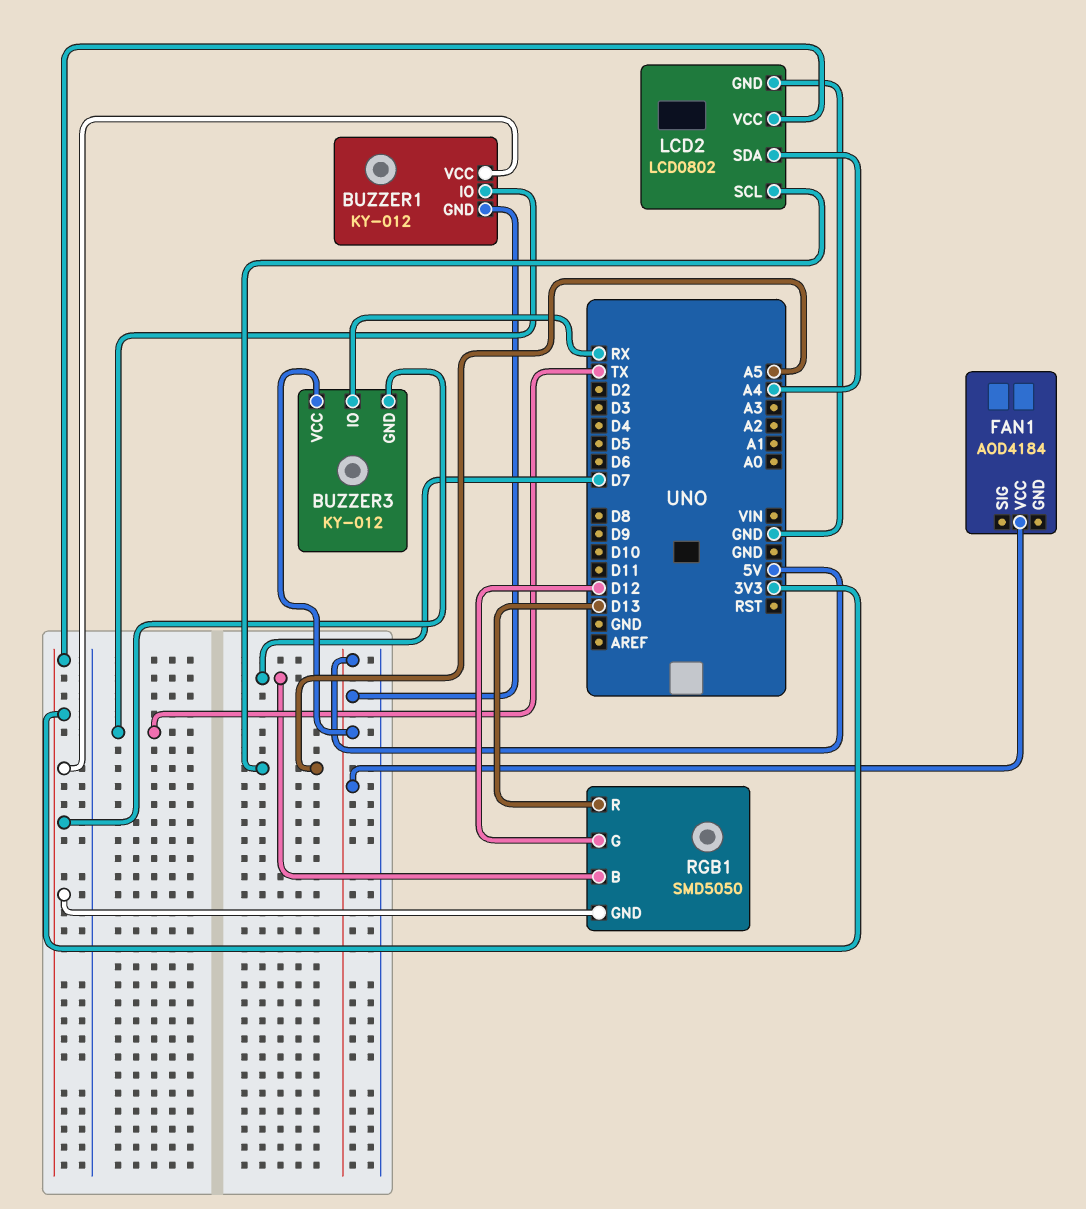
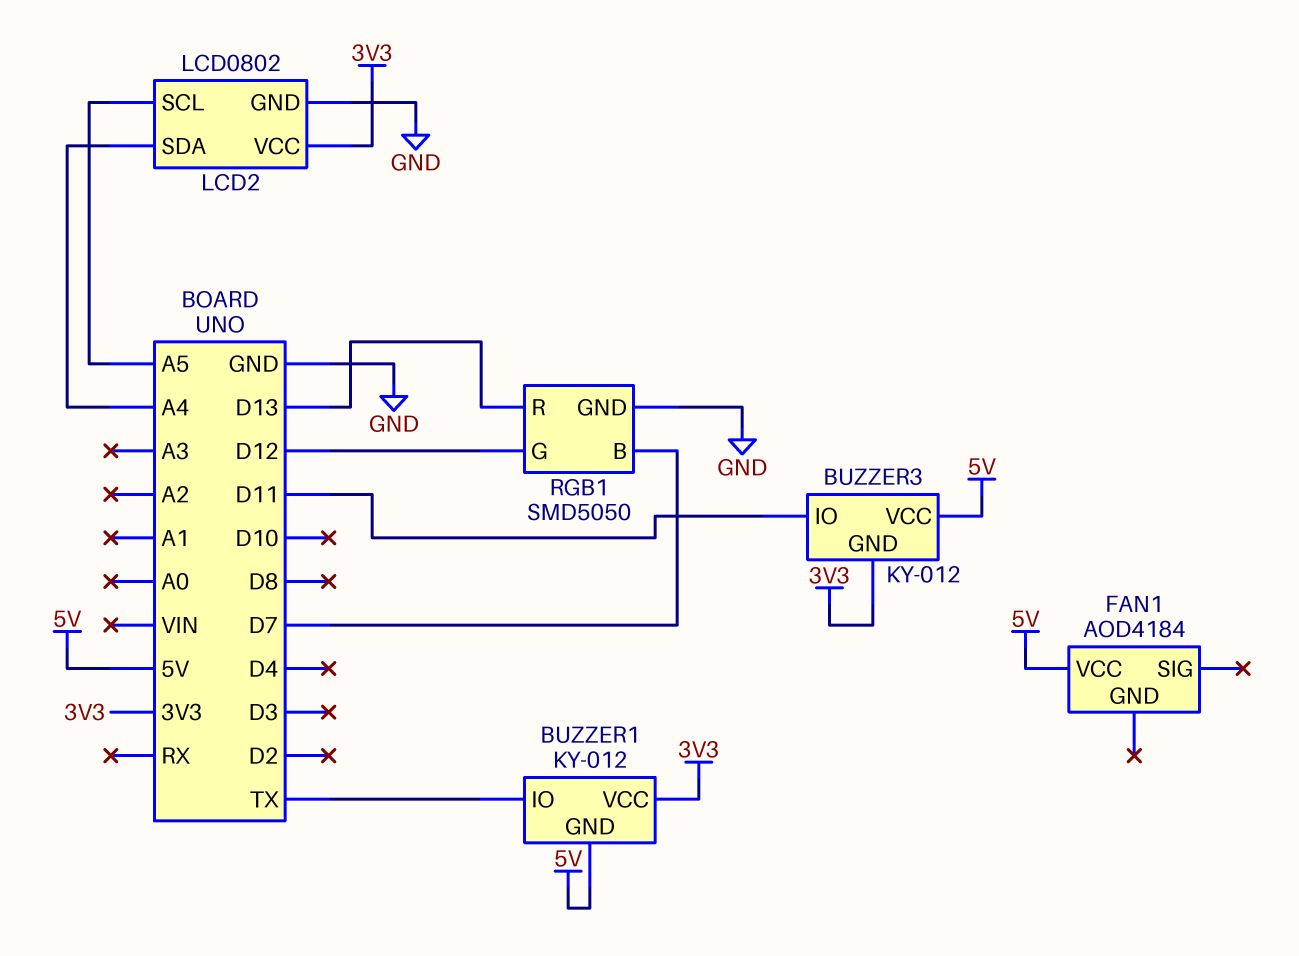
BUZZER3 pin IO: RX -> D11
RGB1 pin GND: 3V3 -> GND

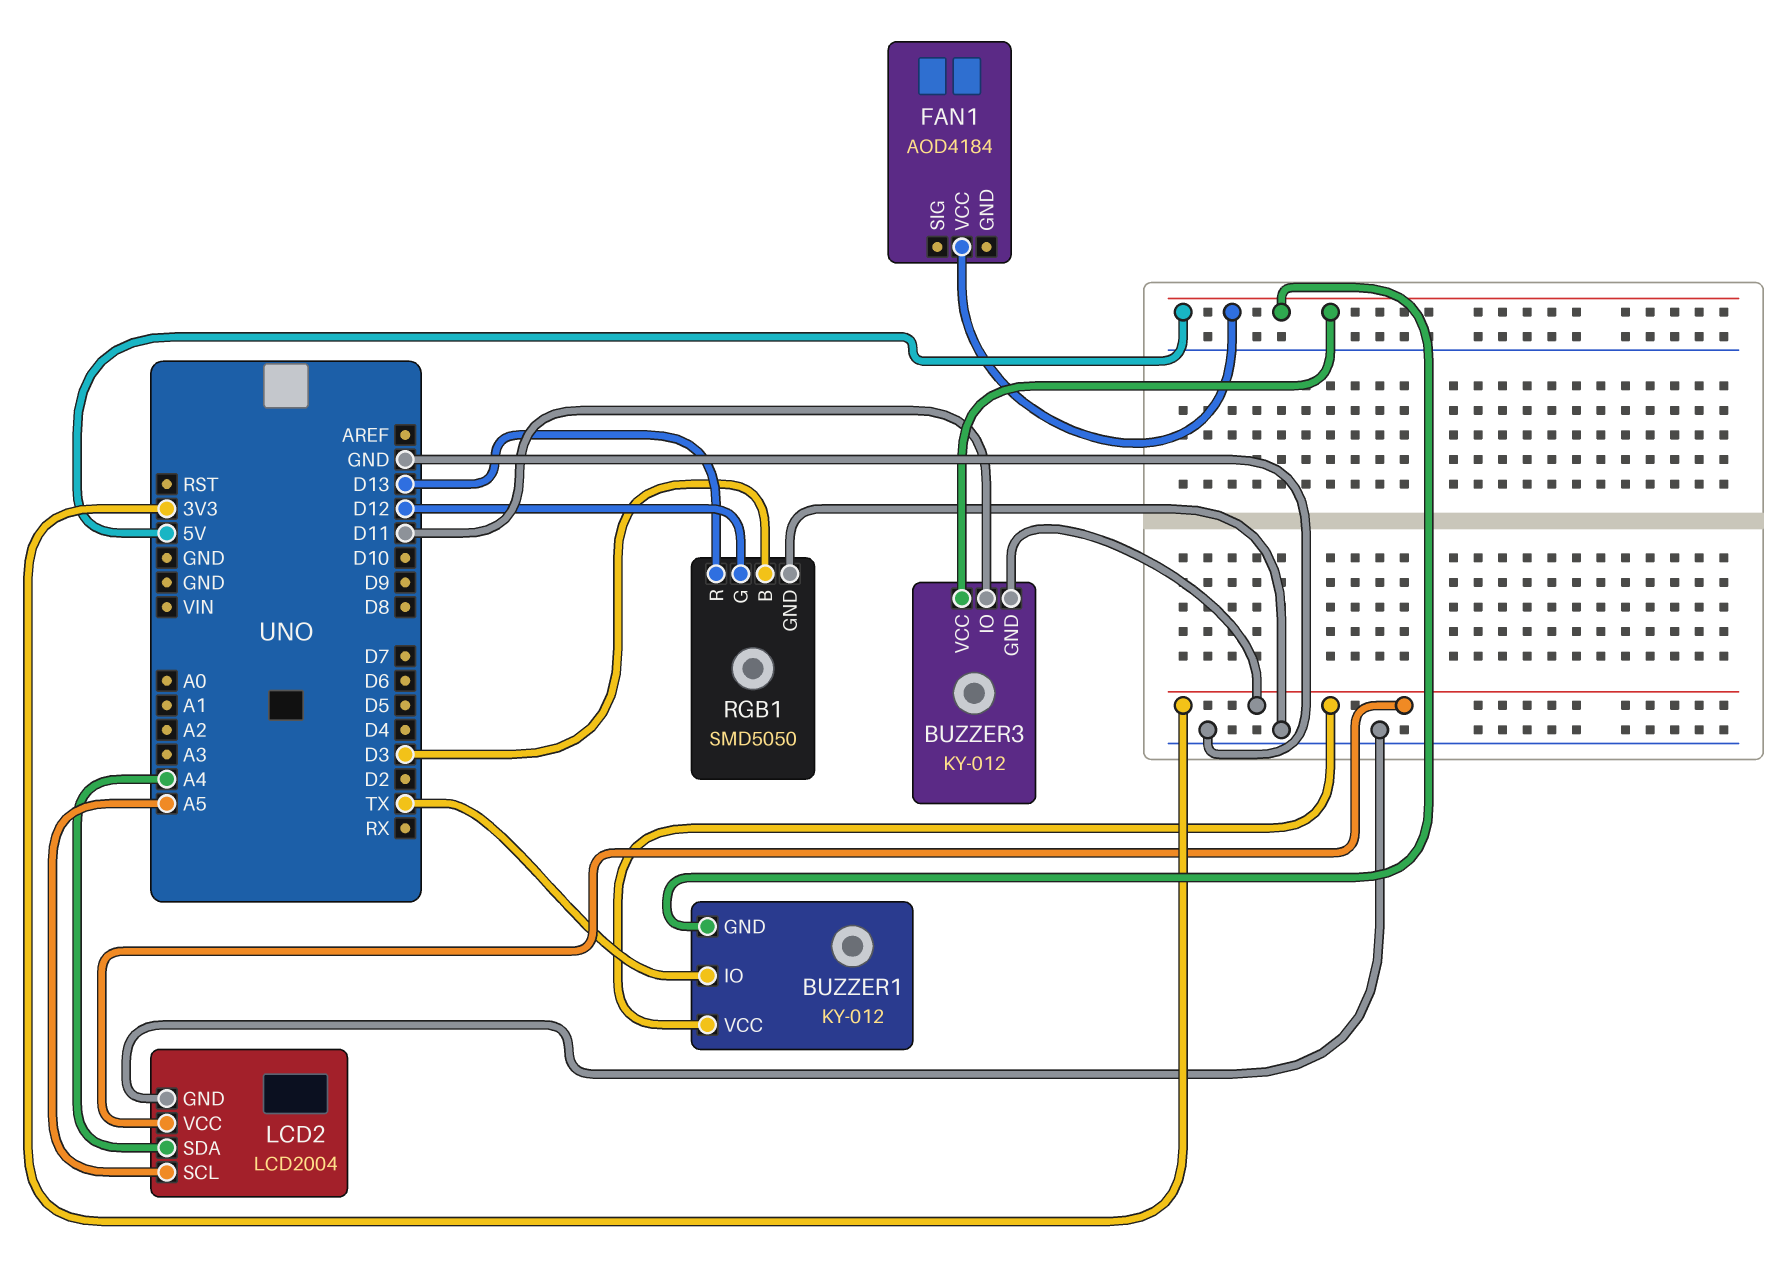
LCD2: LCD0802 -> LCD2004
RGB1 pin B: D7 -> D3

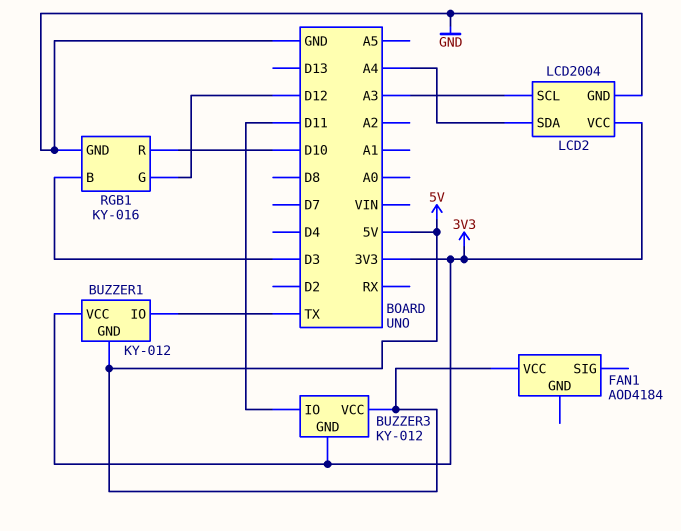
LCD2 pin SCL: A5 -> A3
RGB1: SMD5050 -> KY-016
RGB1 pin R: D13 -> D10

